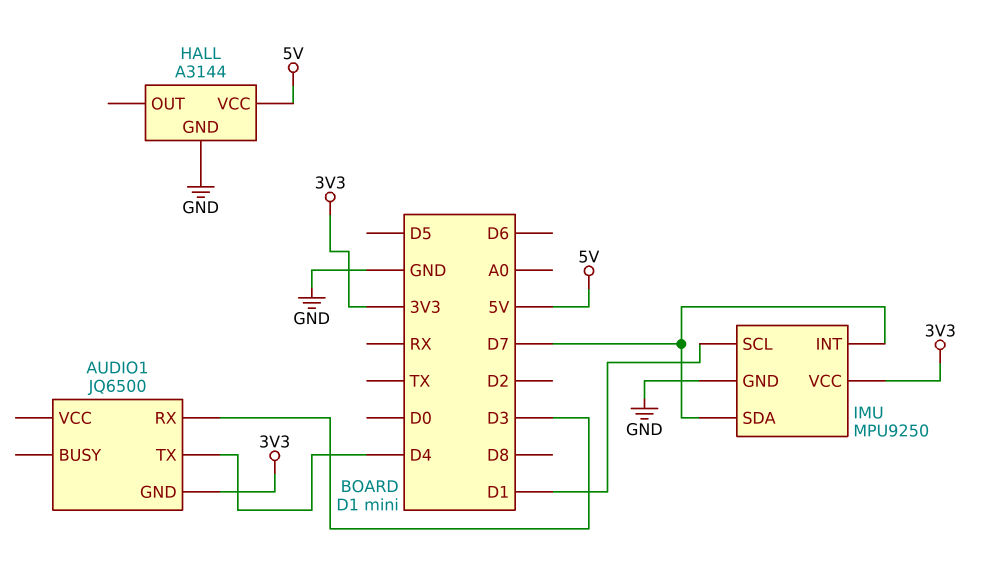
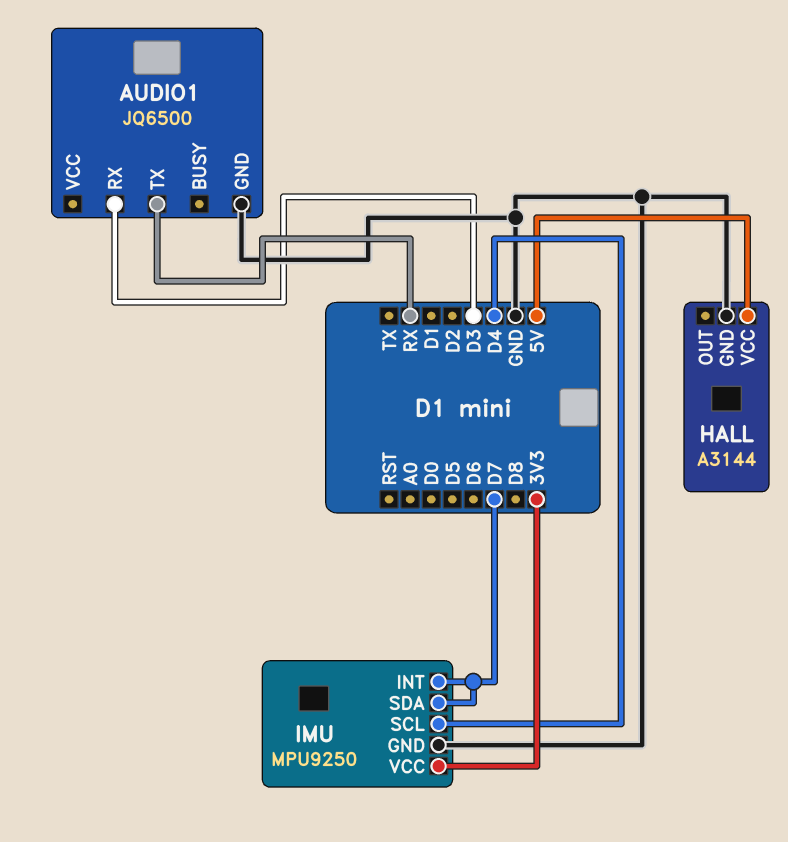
AUDIO1 pin GND: 3V3 -> GND
AUDIO1 pin TX: D4 -> RX
IMU pin SCL: D1 -> D4

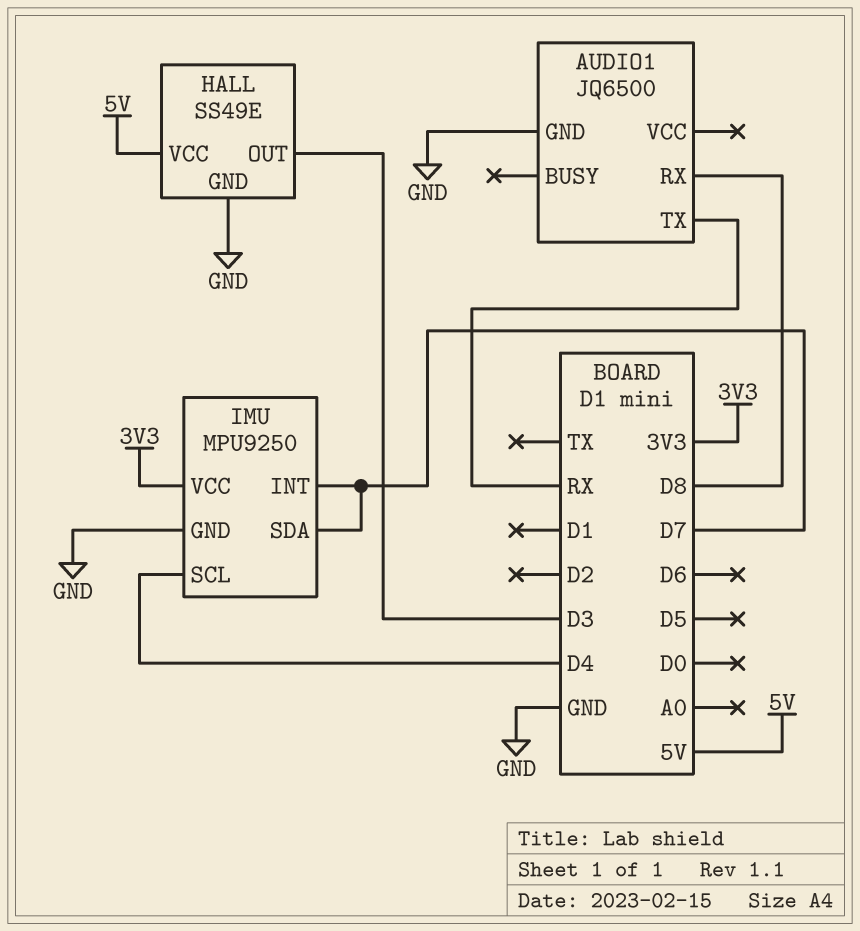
AUDIO1 pin RX: D3 -> D8
HALL: A3144 -> SS49E
HALL pin OUT: none -> D3

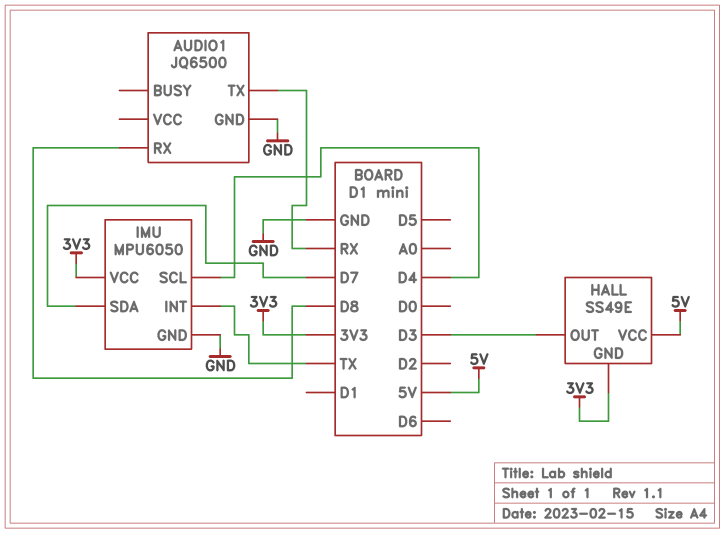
HALL pin GND: GND -> 3V3
IMU: MPU9250 -> MPU6050
IMU pin INT: D7 -> TX

